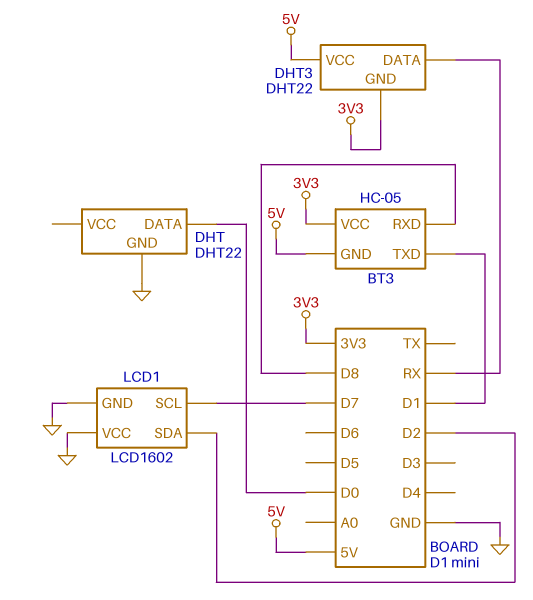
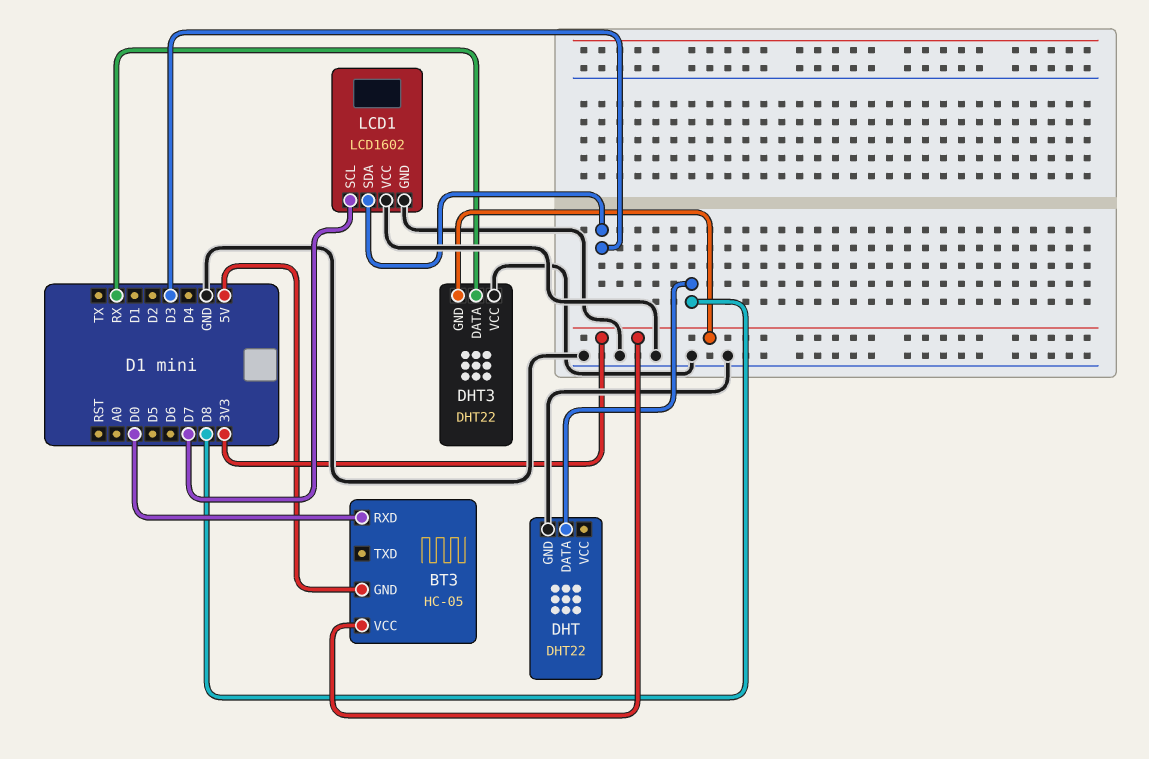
BT3 pin RXD: D8 -> D0
BT3 pin TXD: D1 -> none
DHT pin DATA: D0 -> D8
DHT3 pin VCC: 5V -> GND
LCD1 pin SDA: D2 -> D3

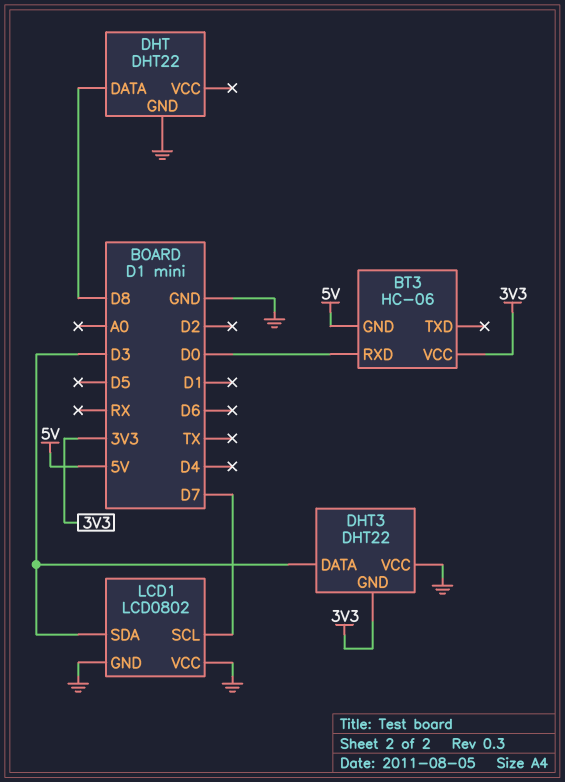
BT3: HC-05 -> HC-06
DHT3 pin DATA: RX -> D3
LCD1: LCD1602 -> LCD0802

